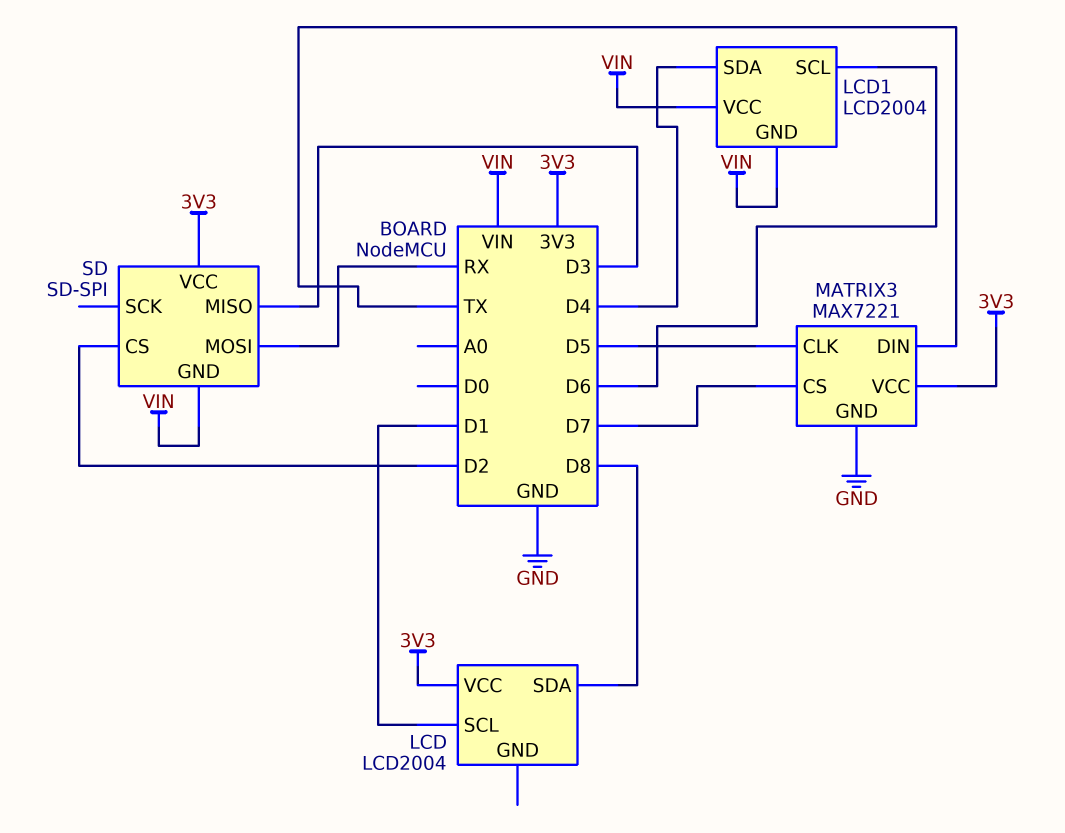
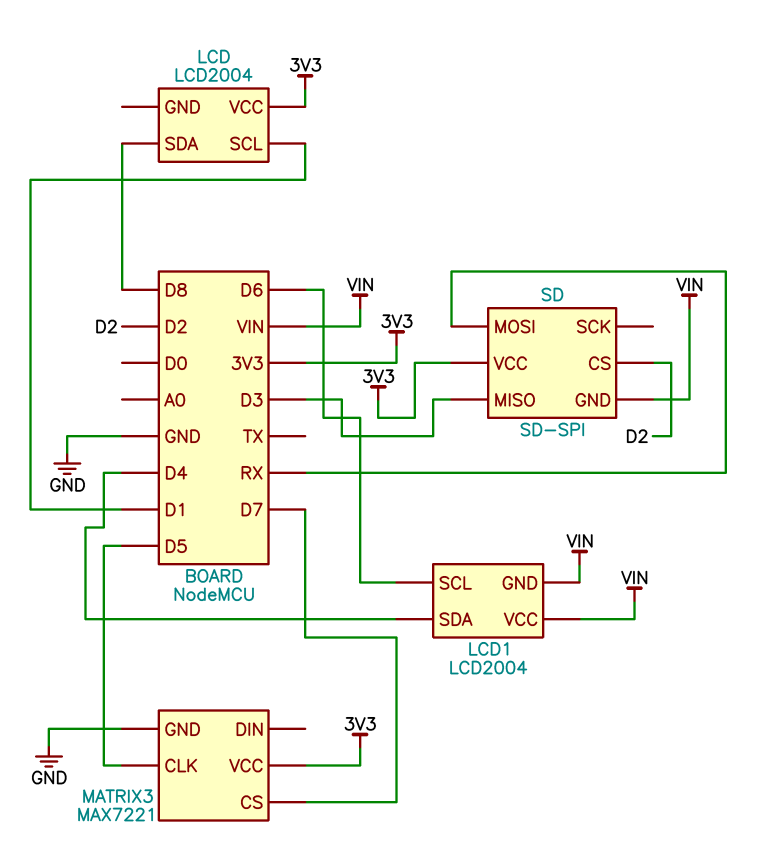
MATRIX3 pin DIN: TX -> none

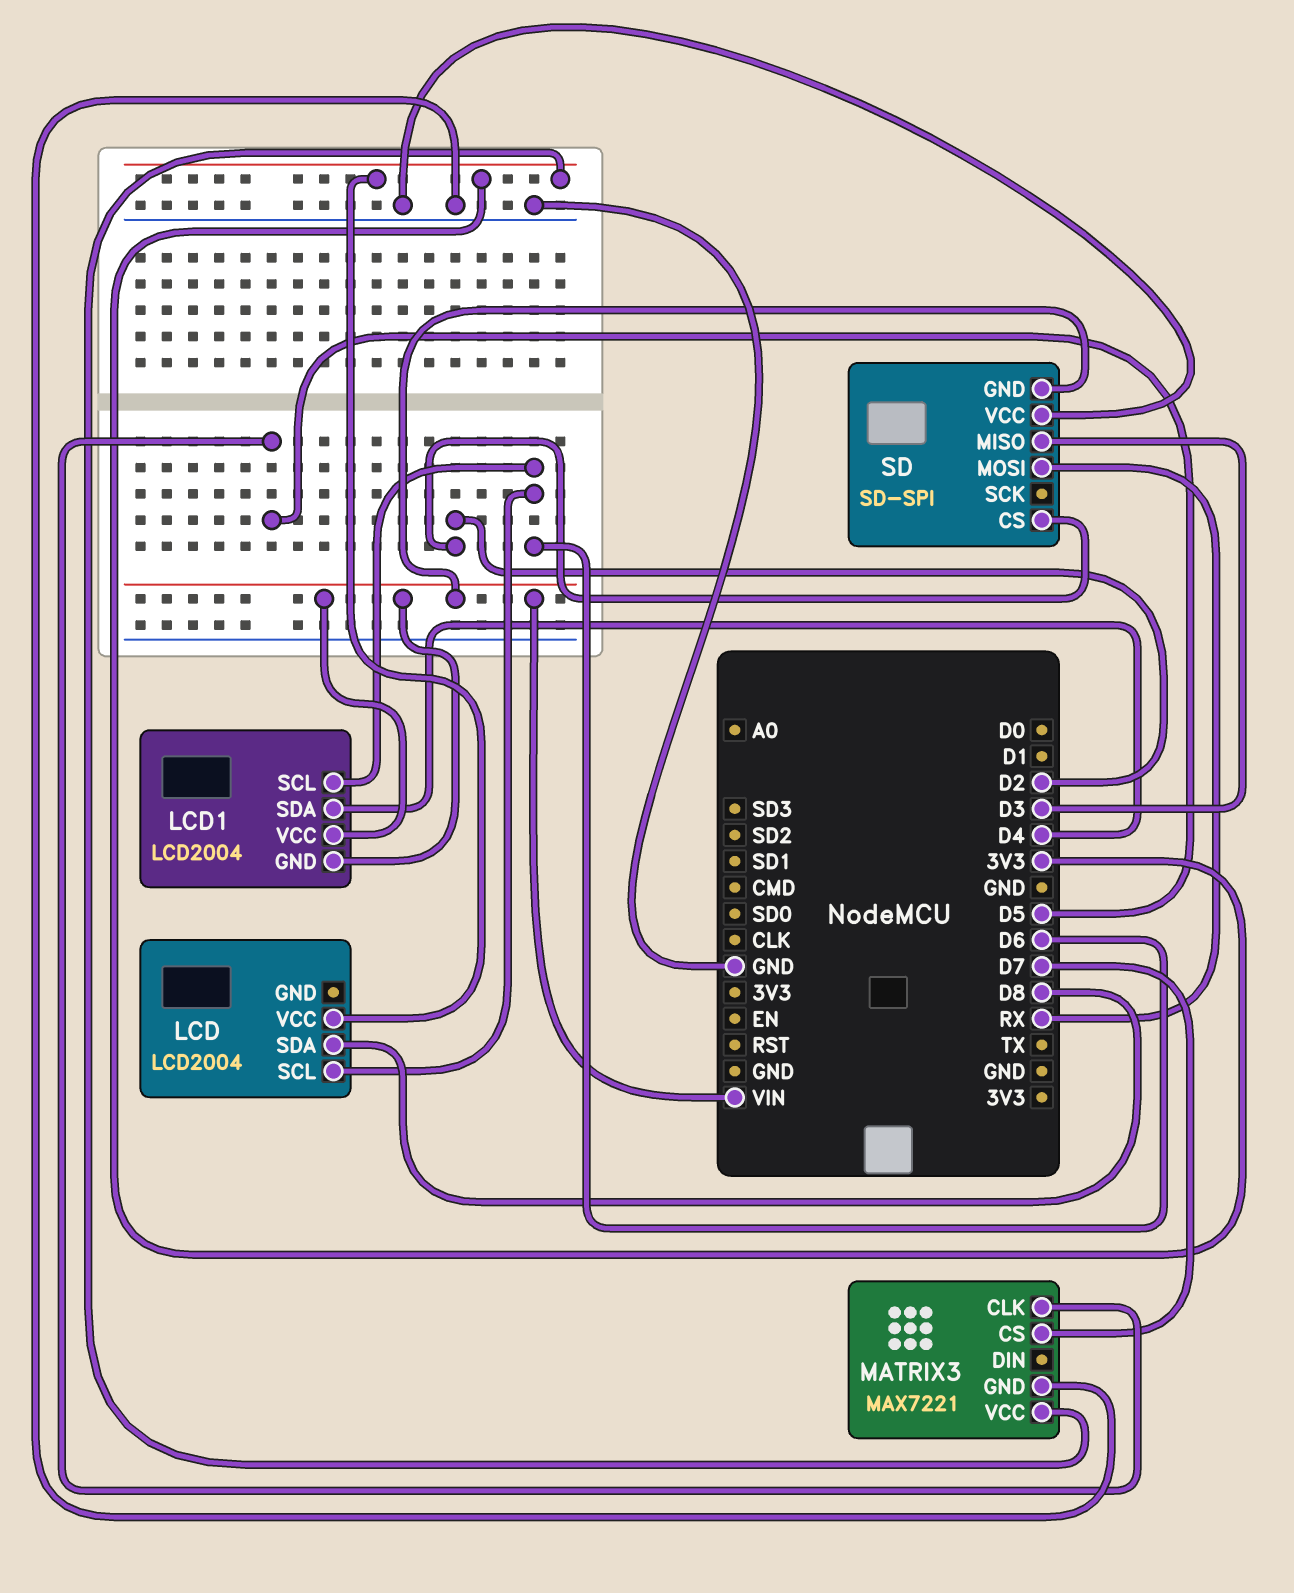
LCD pin SCL: D1 -> D6
SD pin VCC: 3V3 -> GND

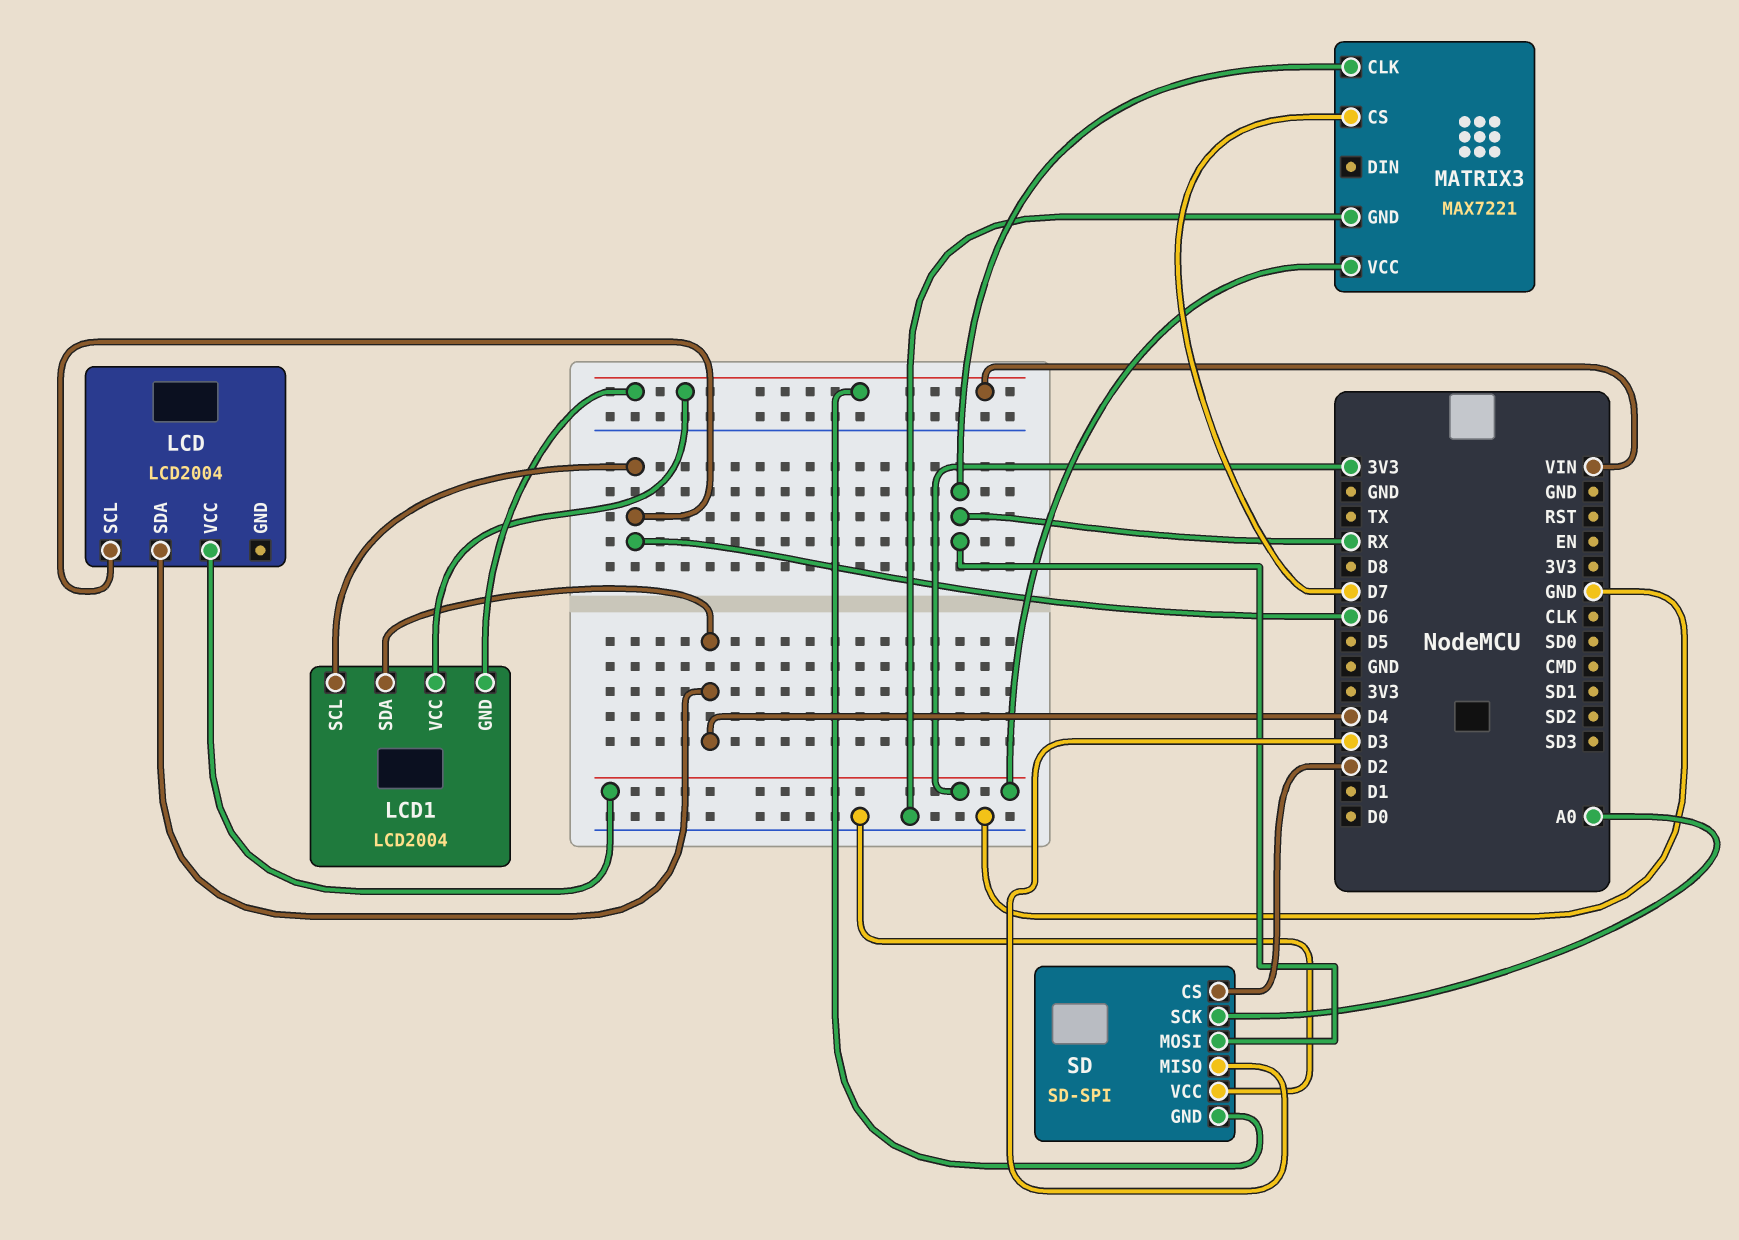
LCD pin SDA: D8 -> D4
MATRIX3 pin CLK: D5 -> RX
SD pin SCK: none -> A0

